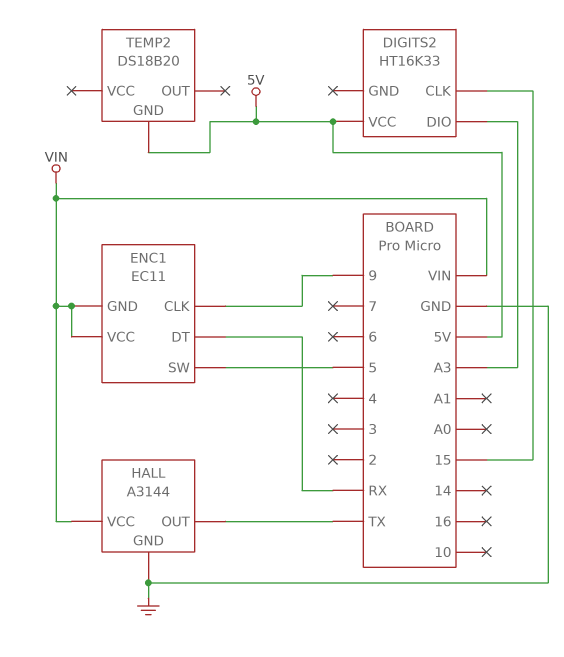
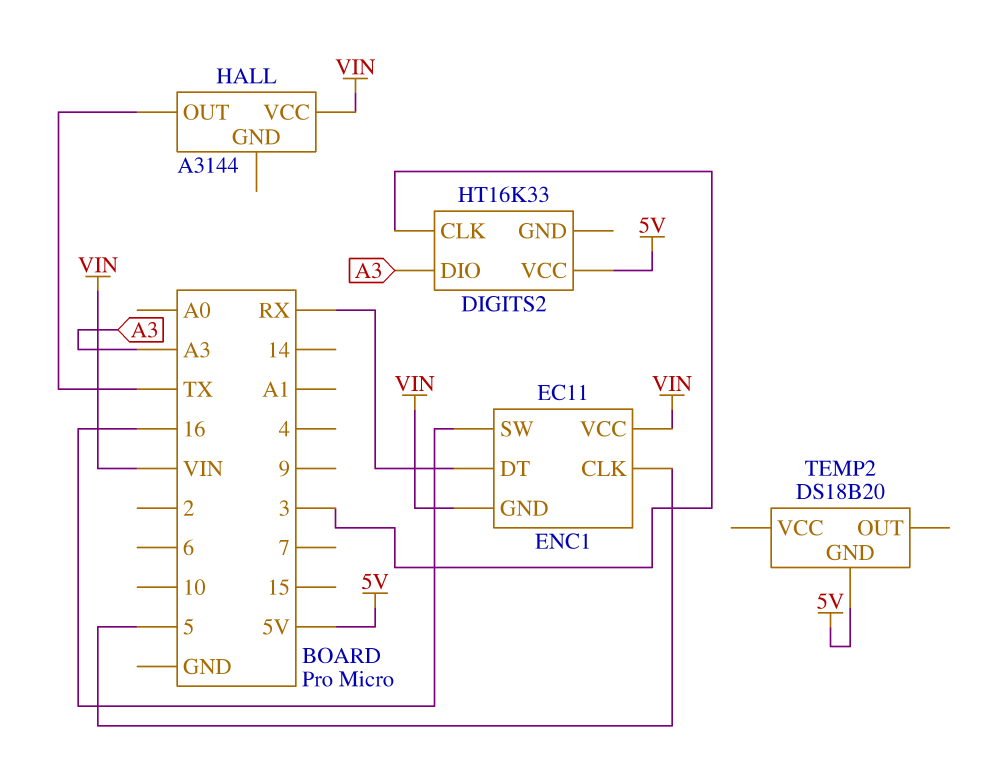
DIGITS2 pin CLK: 15 -> 3
ENC1 pin CLK: 9 -> 5
ENC1 pin SW: 5 -> 16
HALL pin GND: GND -> none

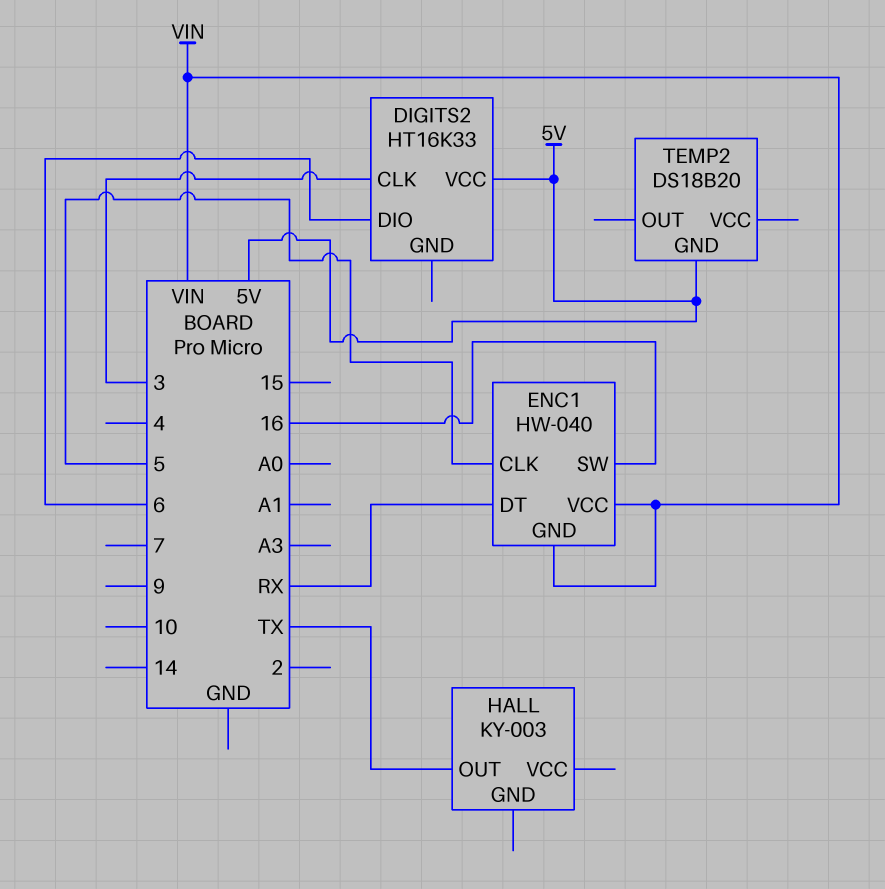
DIGITS2 pin DIO: A3 -> 6
ENC1: EC11 -> HW-040
HALL: A3144 -> KY-003
HALL pin VCC: VIN -> none

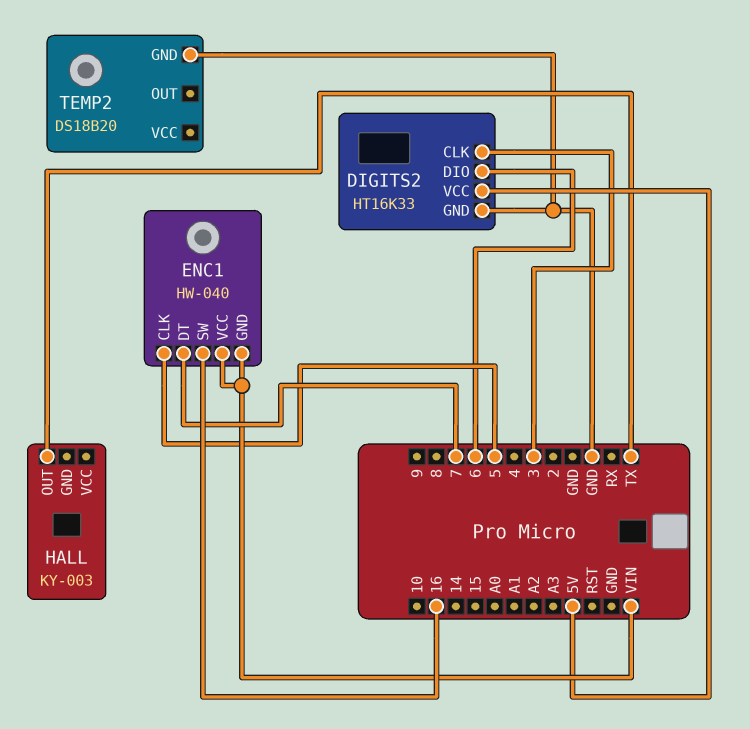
DIGITS2 pin GND: none -> GND
ENC1 pin DT: RX -> 7
TEMP2 pin GND: 5V -> GND

